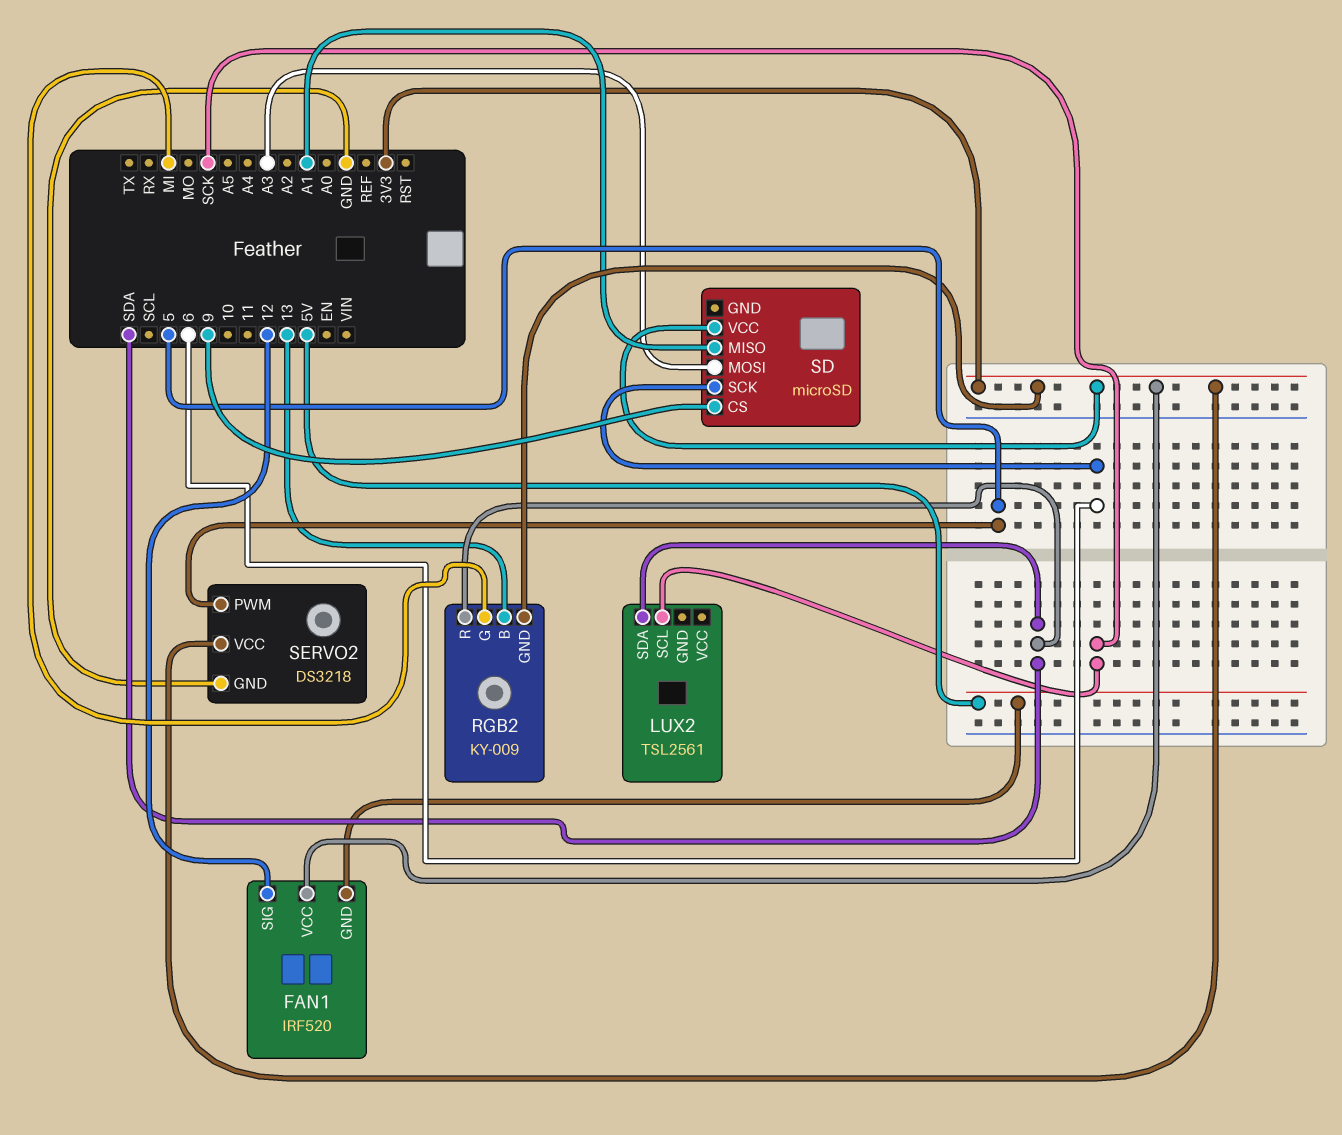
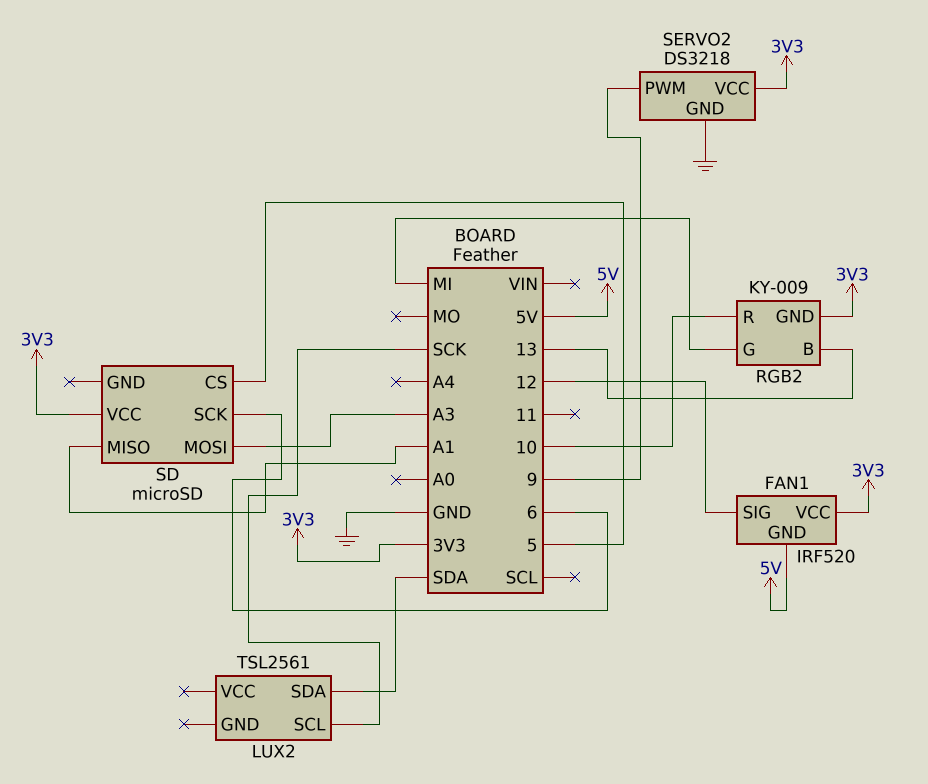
RGB2 pin R: SDA -> 10
SD pin CS: 9 -> 5
SERVO2 pin PWM: 5 -> 9

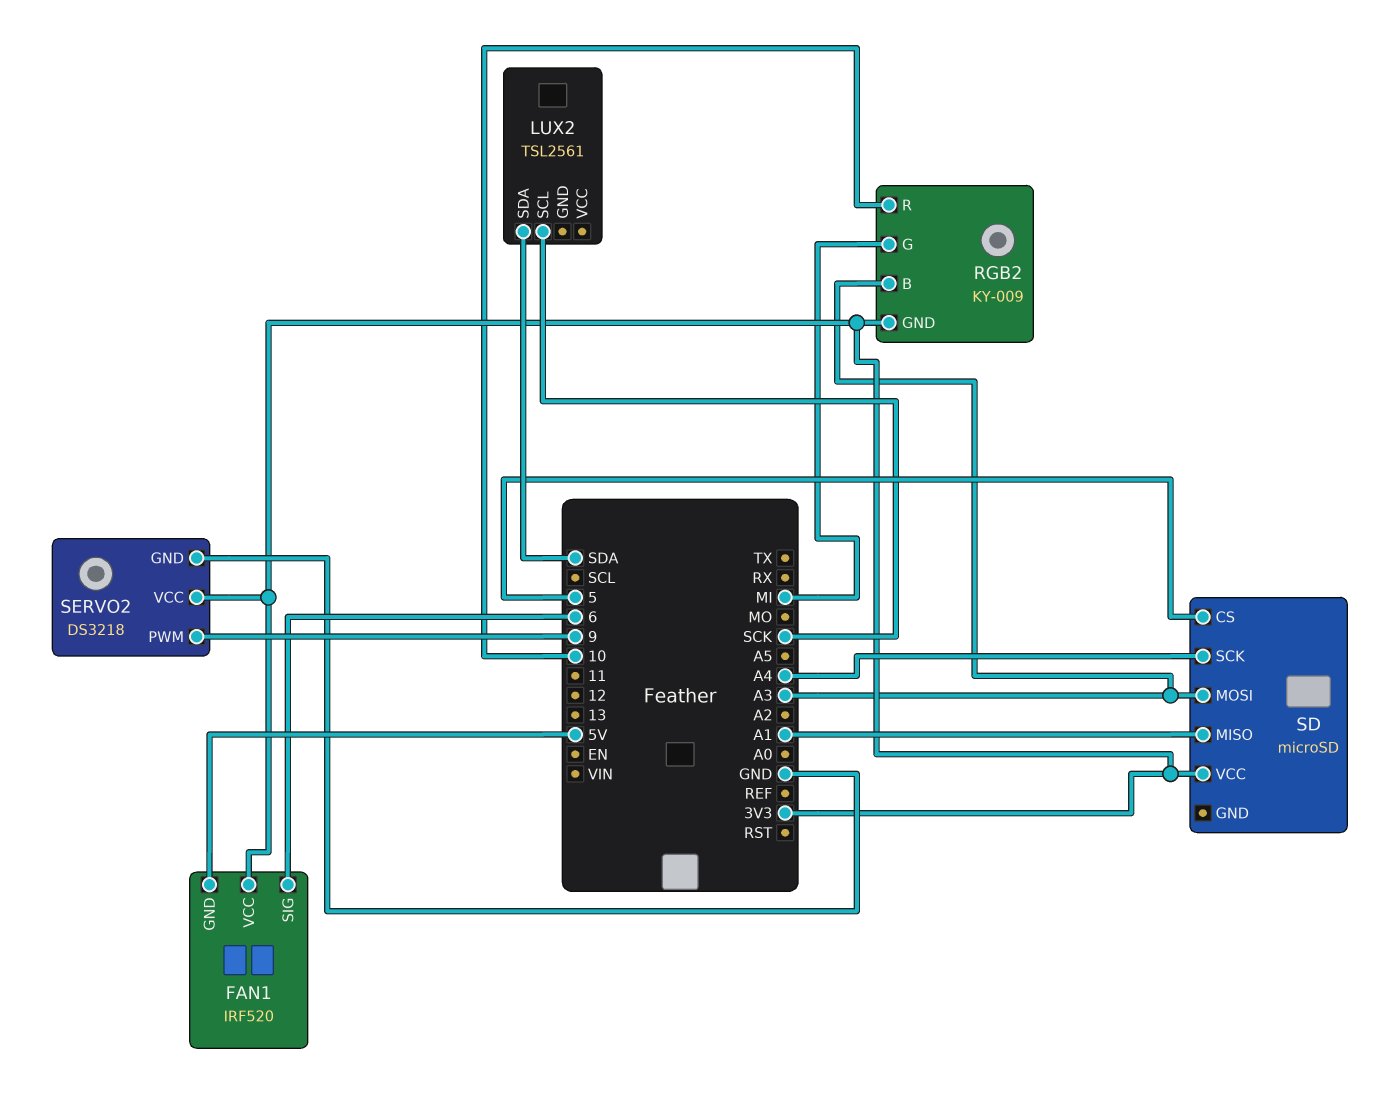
FAN1 pin SIG: 12 -> 6
RGB2 pin B: 13 -> A3
SD pin SCK: 6 -> A4

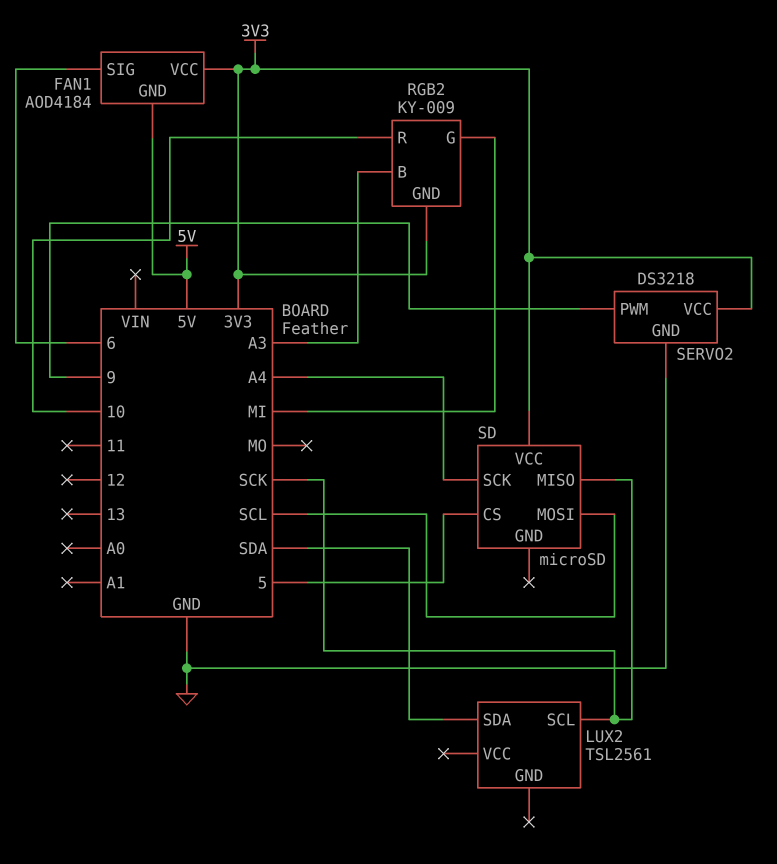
FAN1: IRF520 -> AOD4184
SD pin MISO: A1 -> SCK
SD pin MOSI: A3 -> SCL

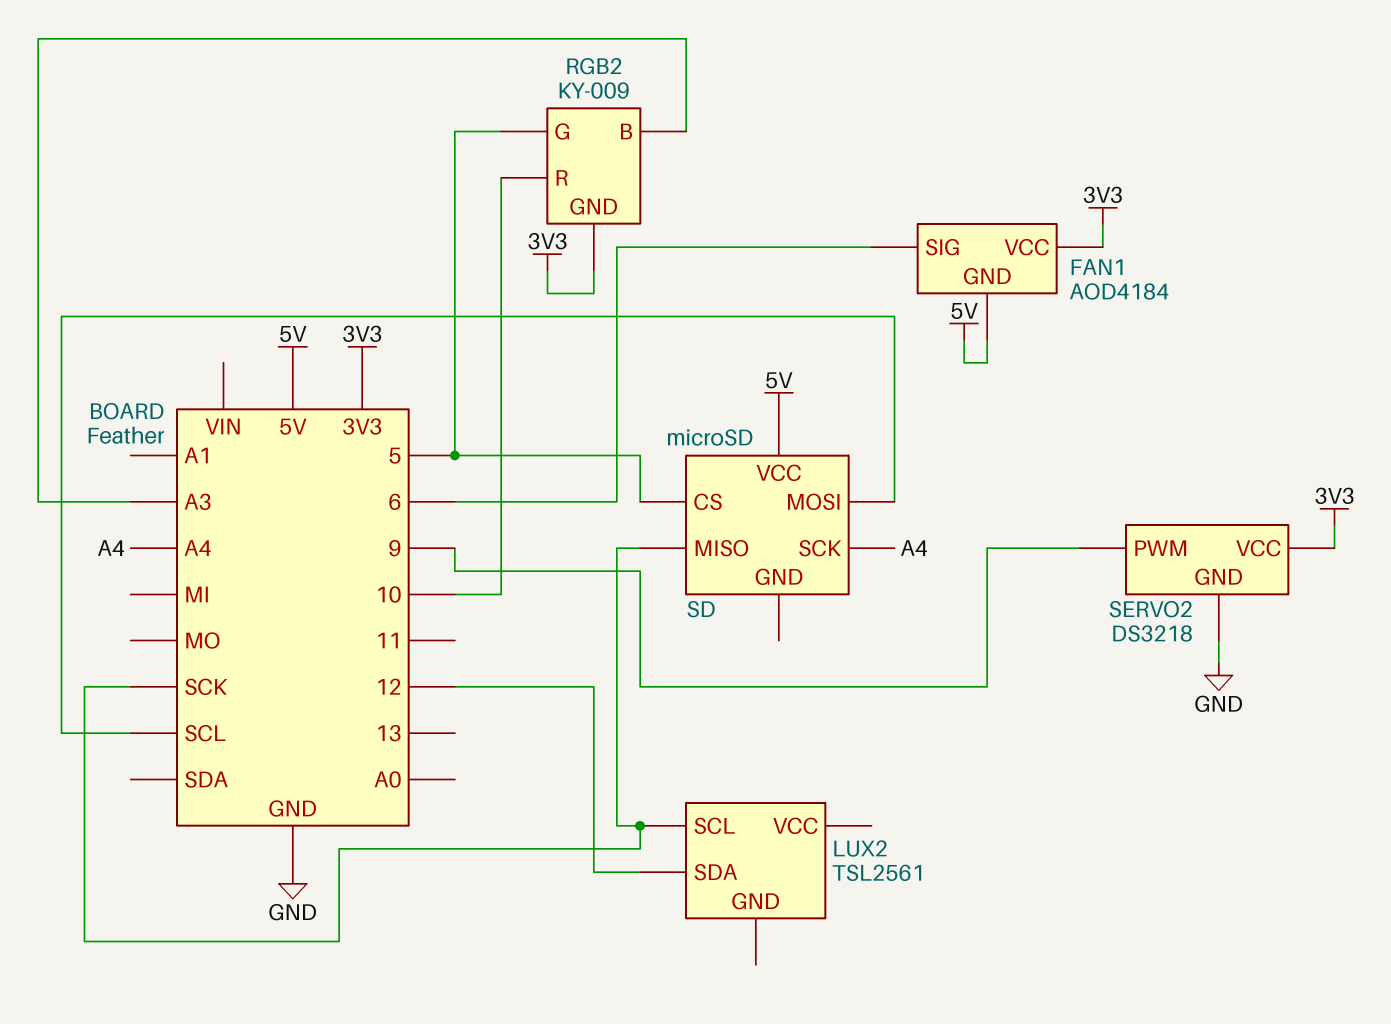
LUX2 pin SDA: SDA -> 12
RGB2 pin G: MI -> 5
SD pin VCC: 3V3 -> 5V

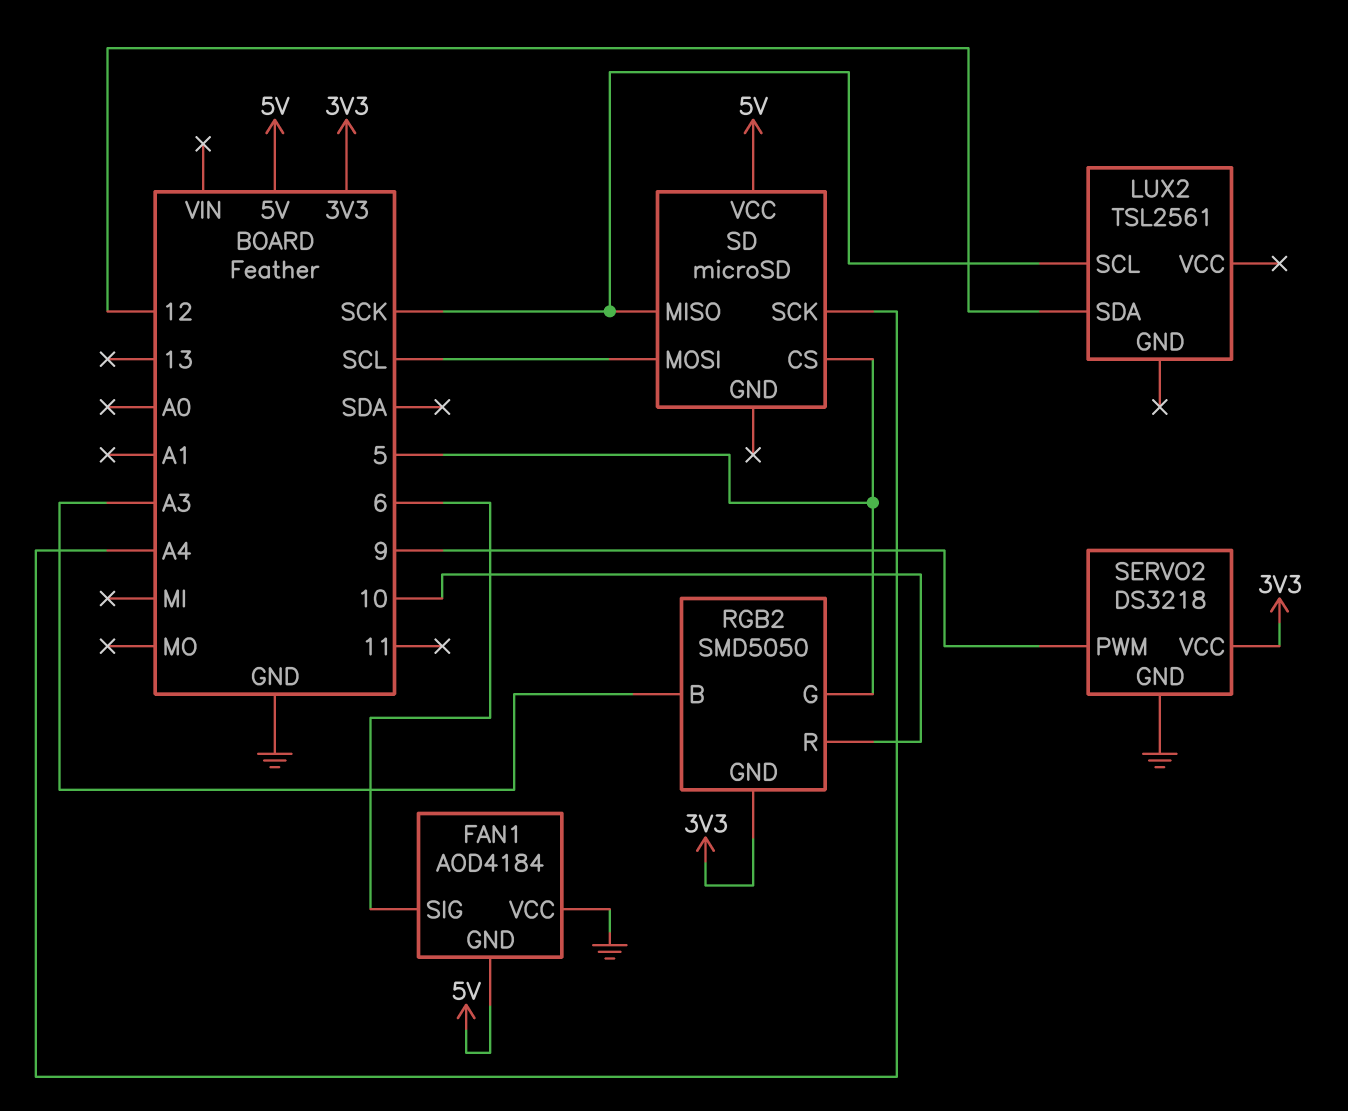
FAN1 pin VCC: 3V3 -> GND
RGB2: KY-009 -> SMD5050

